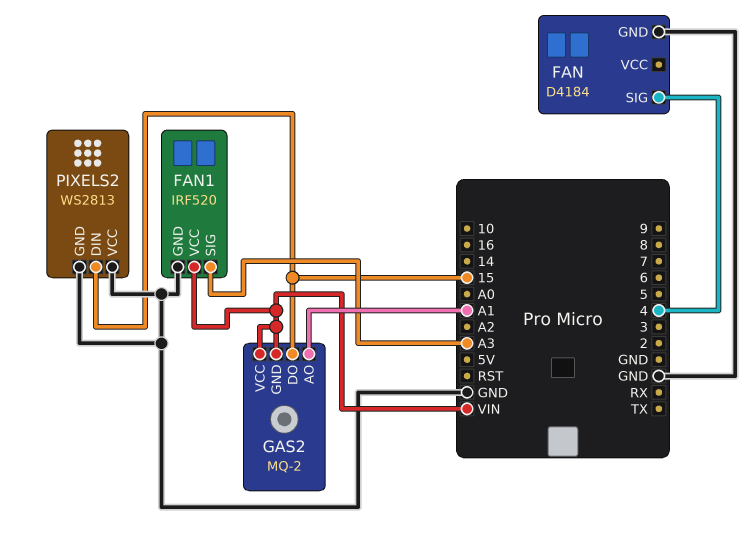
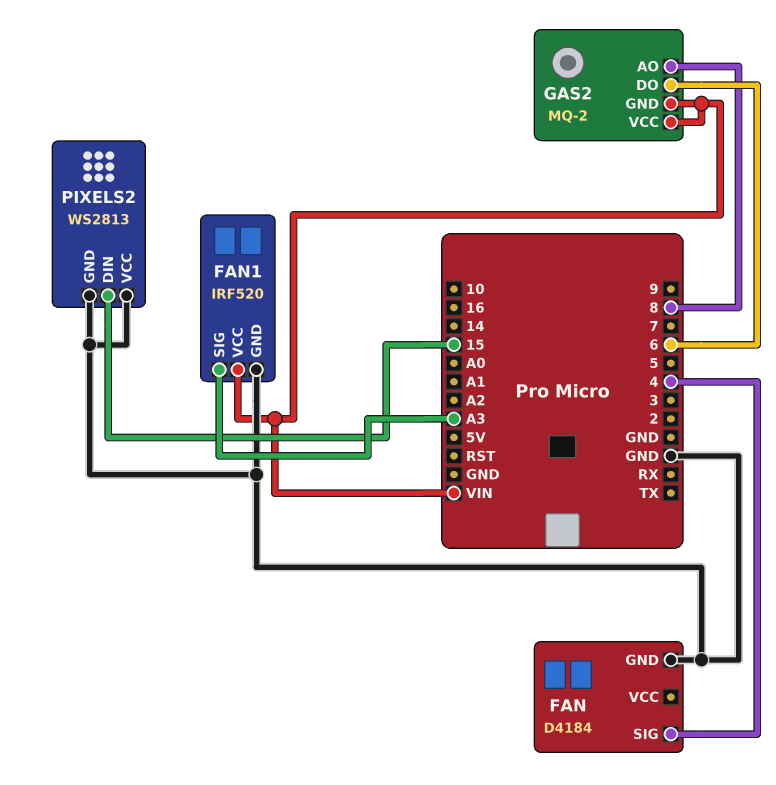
GAS2 pin AO: A1 -> 8
GAS2 pin DO: 15 -> 6

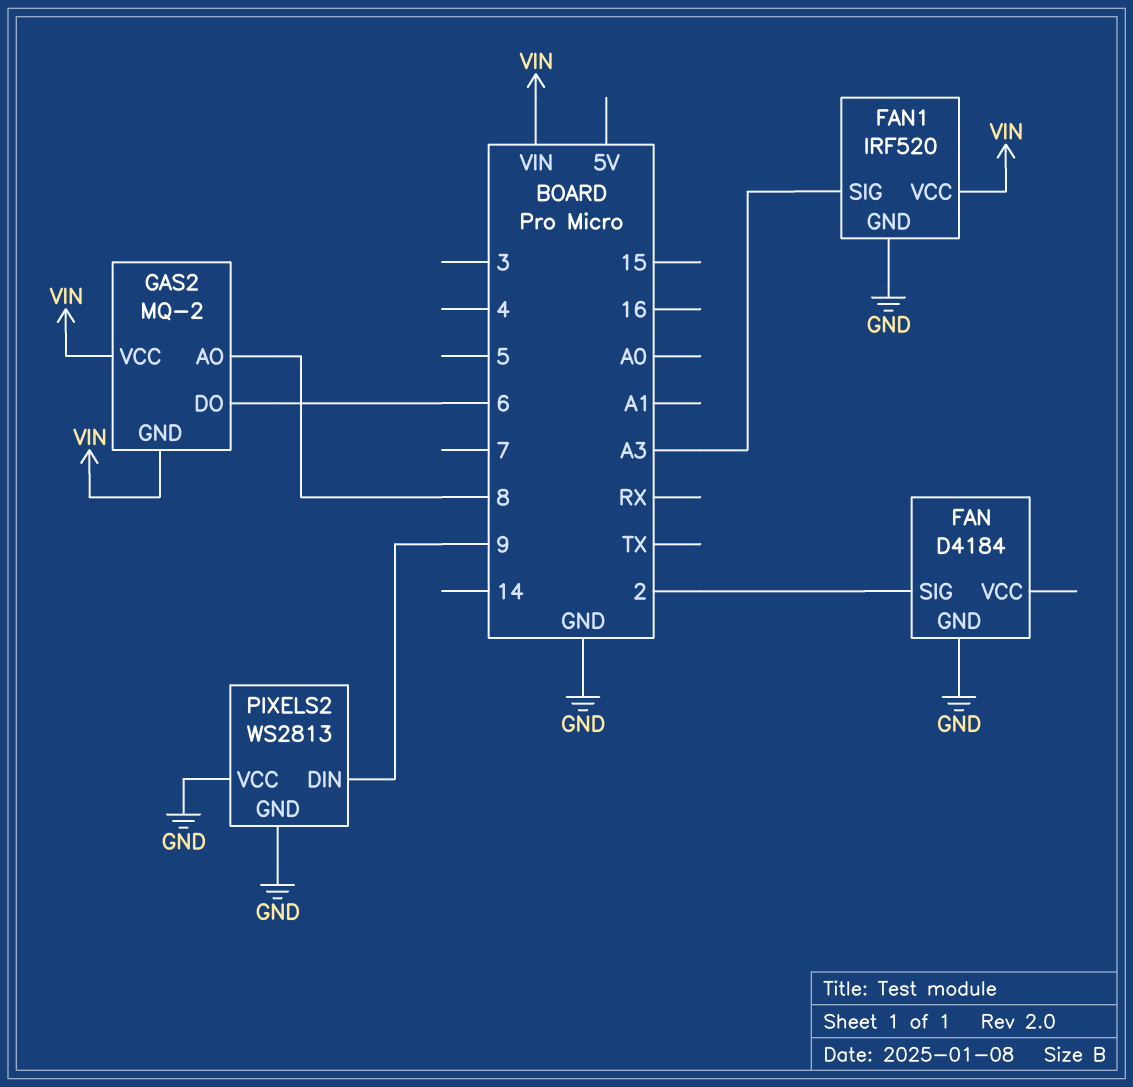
FAN pin SIG: 4 -> 2
PIXELS2 pin DIN: 15 -> 9

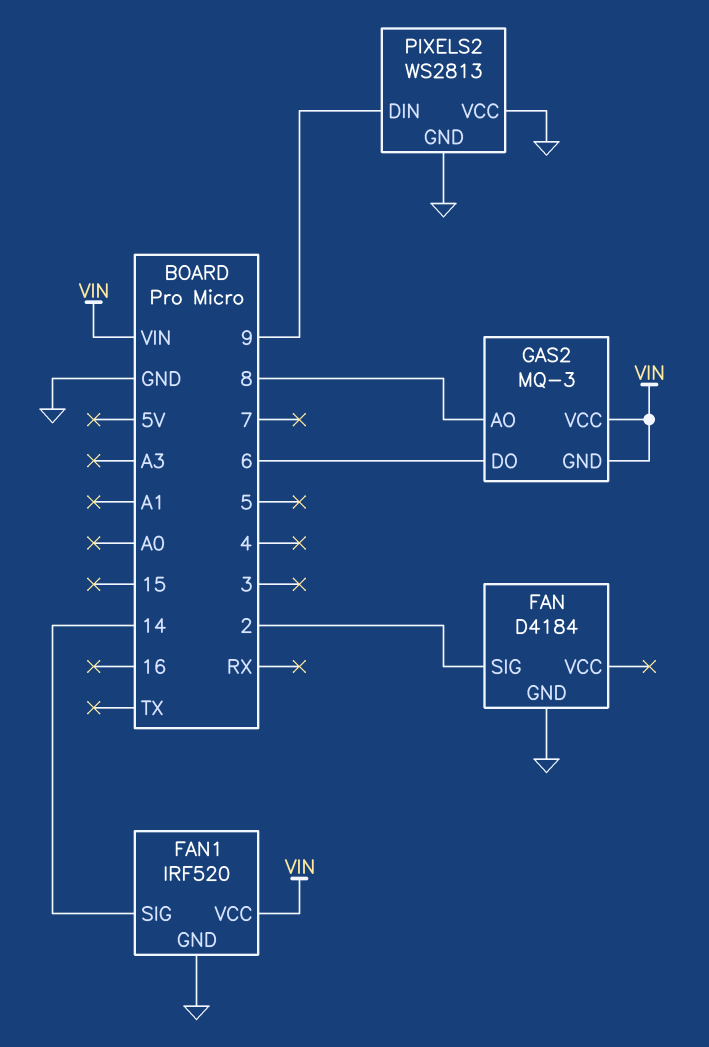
FAN1 pin SIG: A3 -> 14
GAS2: MQ-2 -> MQ-3

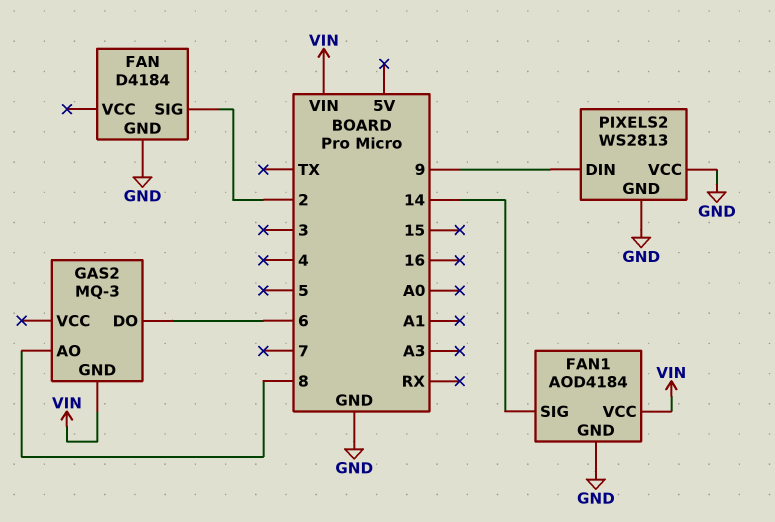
FAN1: IRF520 -> AOD4184
GAS2 pin VCC: VIN -> none

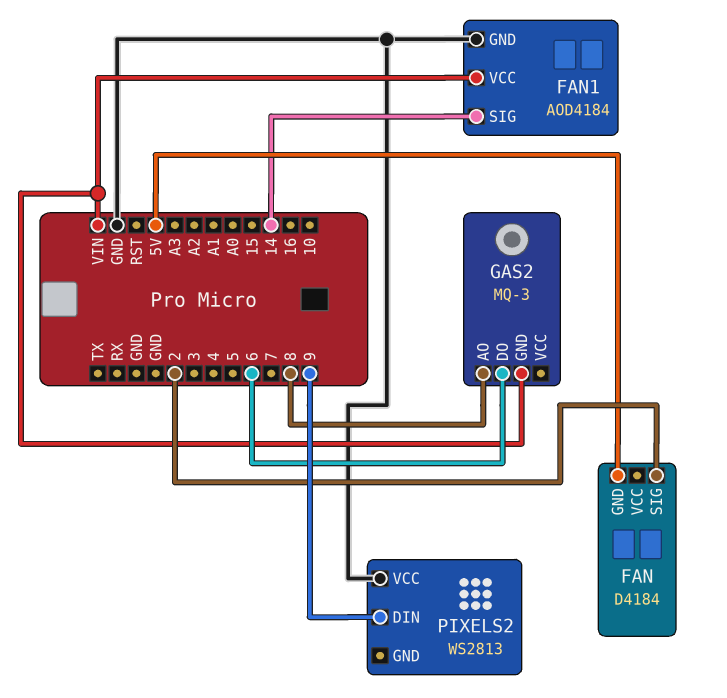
FAN pin GND: GND -> 5V
PIXELS2 pin GND: GND -> none

